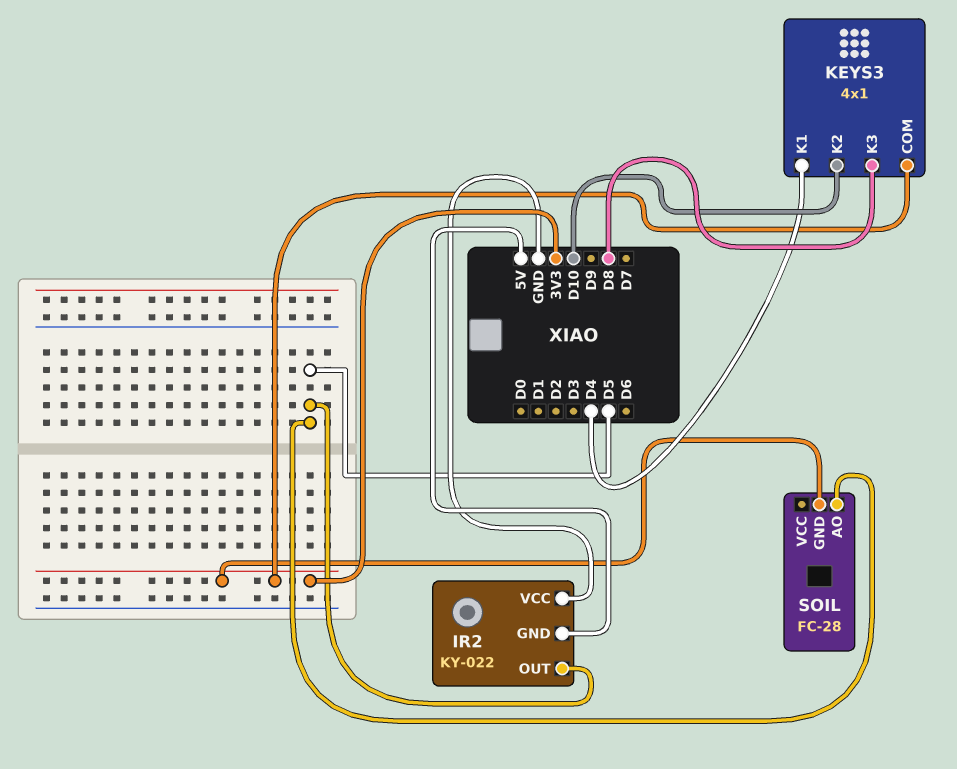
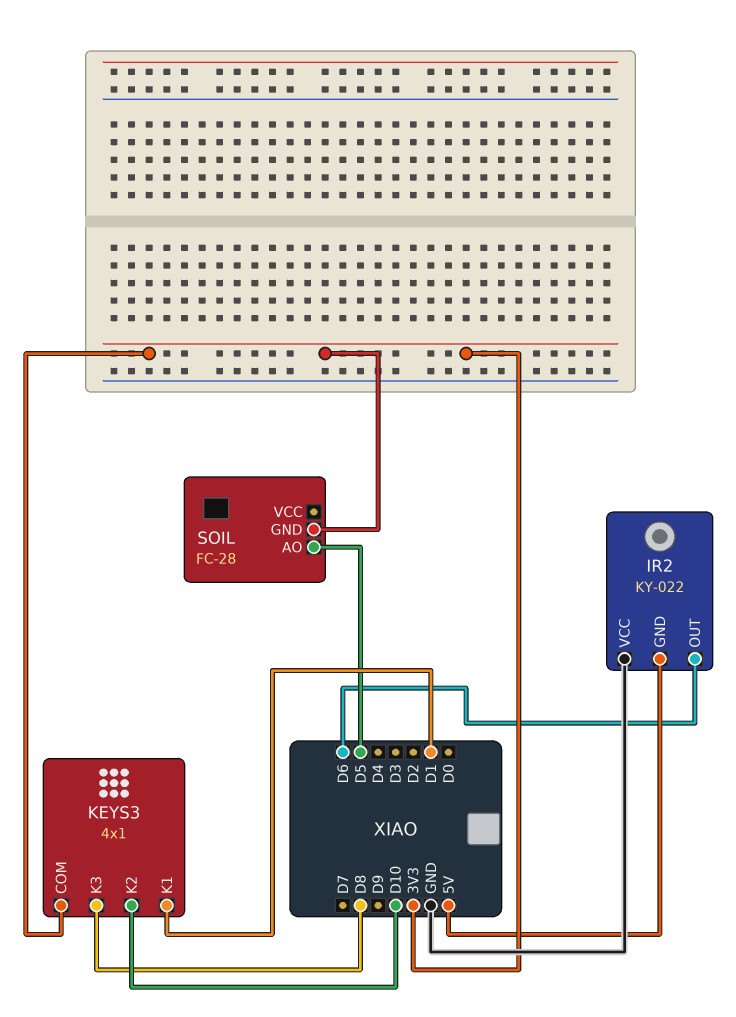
IR2 pin OUT: D5 -> D6
KEYS3 pin K1: D4 -> D1

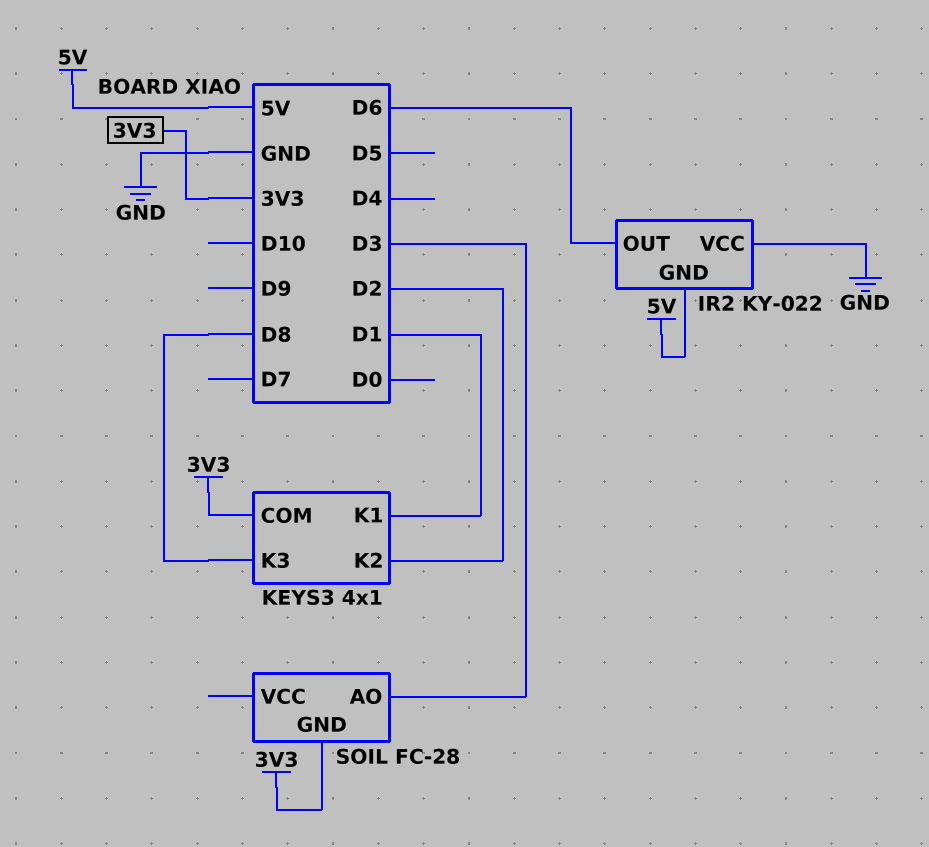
KEYS3 pin K2: D10 -> D2
SOIL pin AO: D5 -> D3

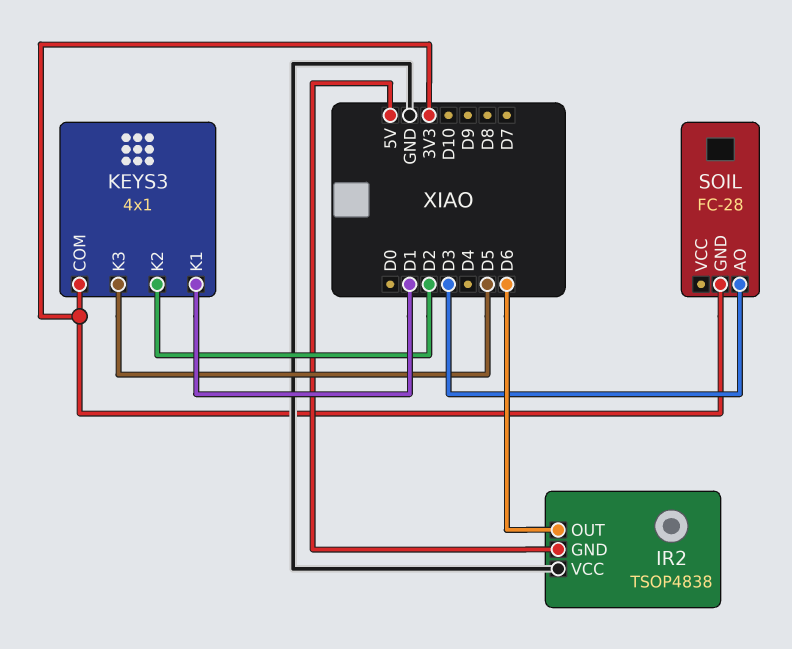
IR2: KY-022 -> TSOP4838
KEYS3 pin K3: D8 -> D5

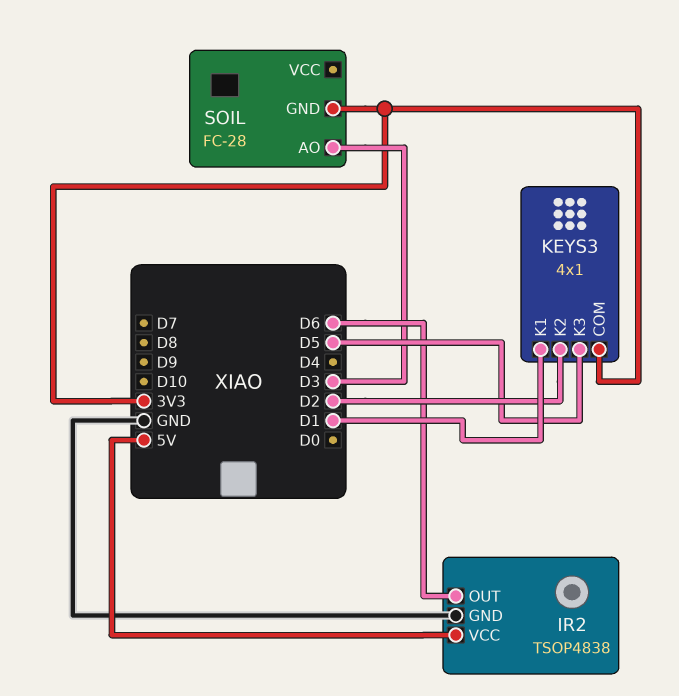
IR2 pin GND: 5V -> GND
IR2 pin VCC: GND -> 5V

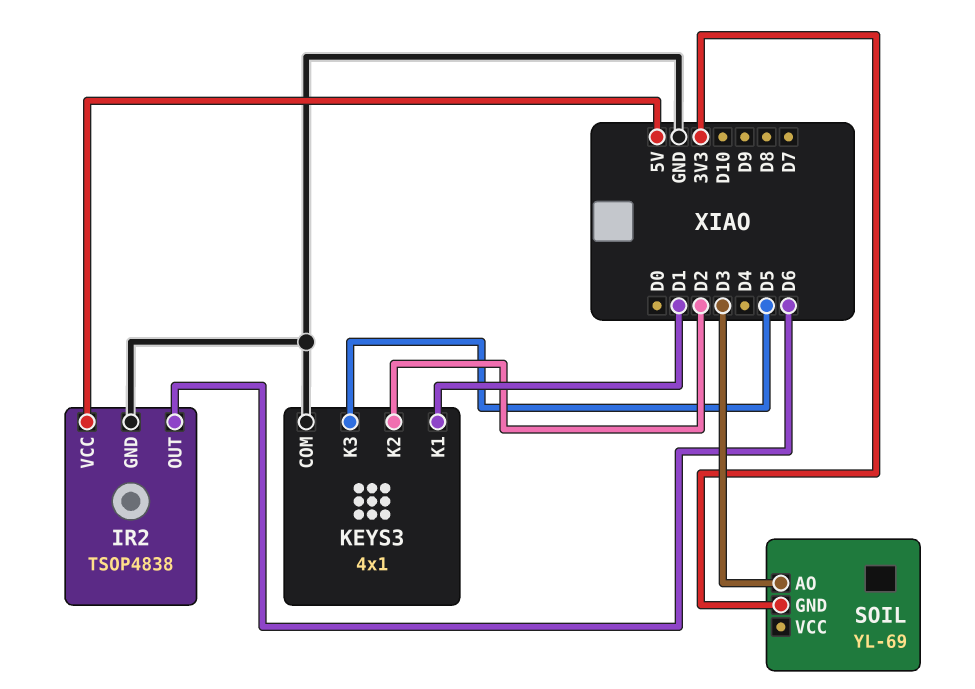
KEYS3 pin COM: 3V3 -> GND
SOIL: FC-28 -> YL-69

